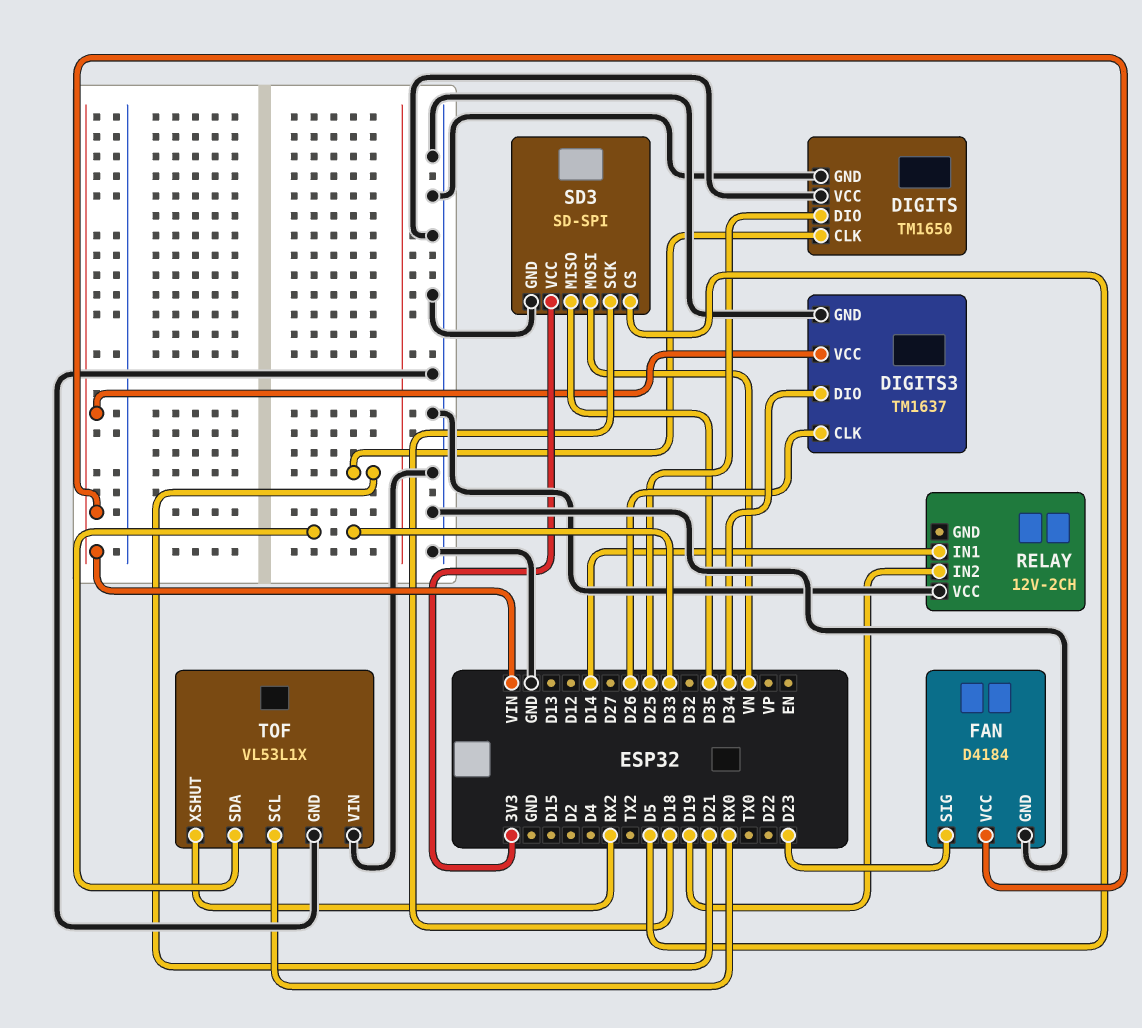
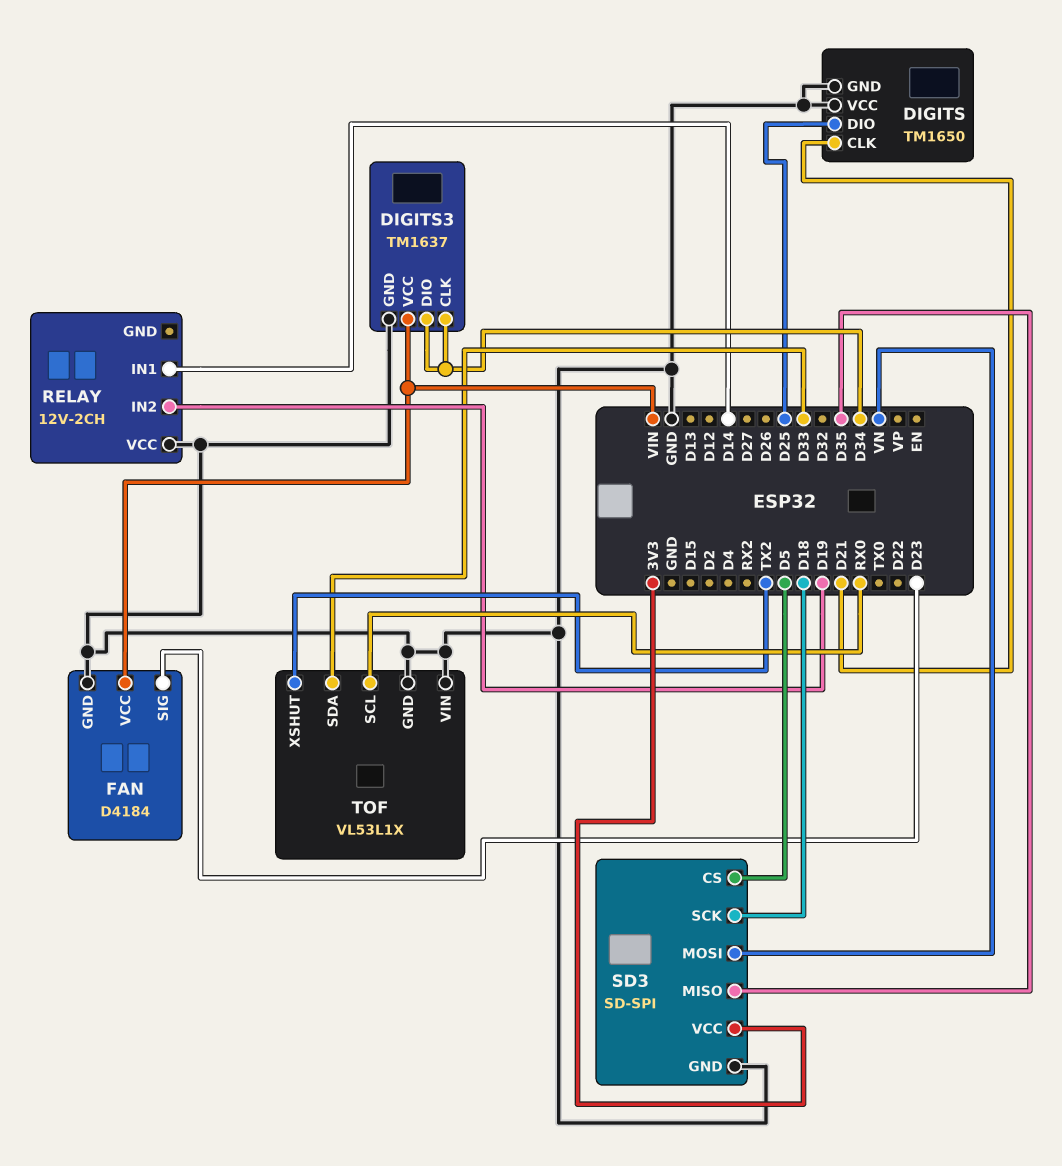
DIGITS3 pin CLK: D26 -> D34
TOF pin XSHUT: RX2 -> TX2

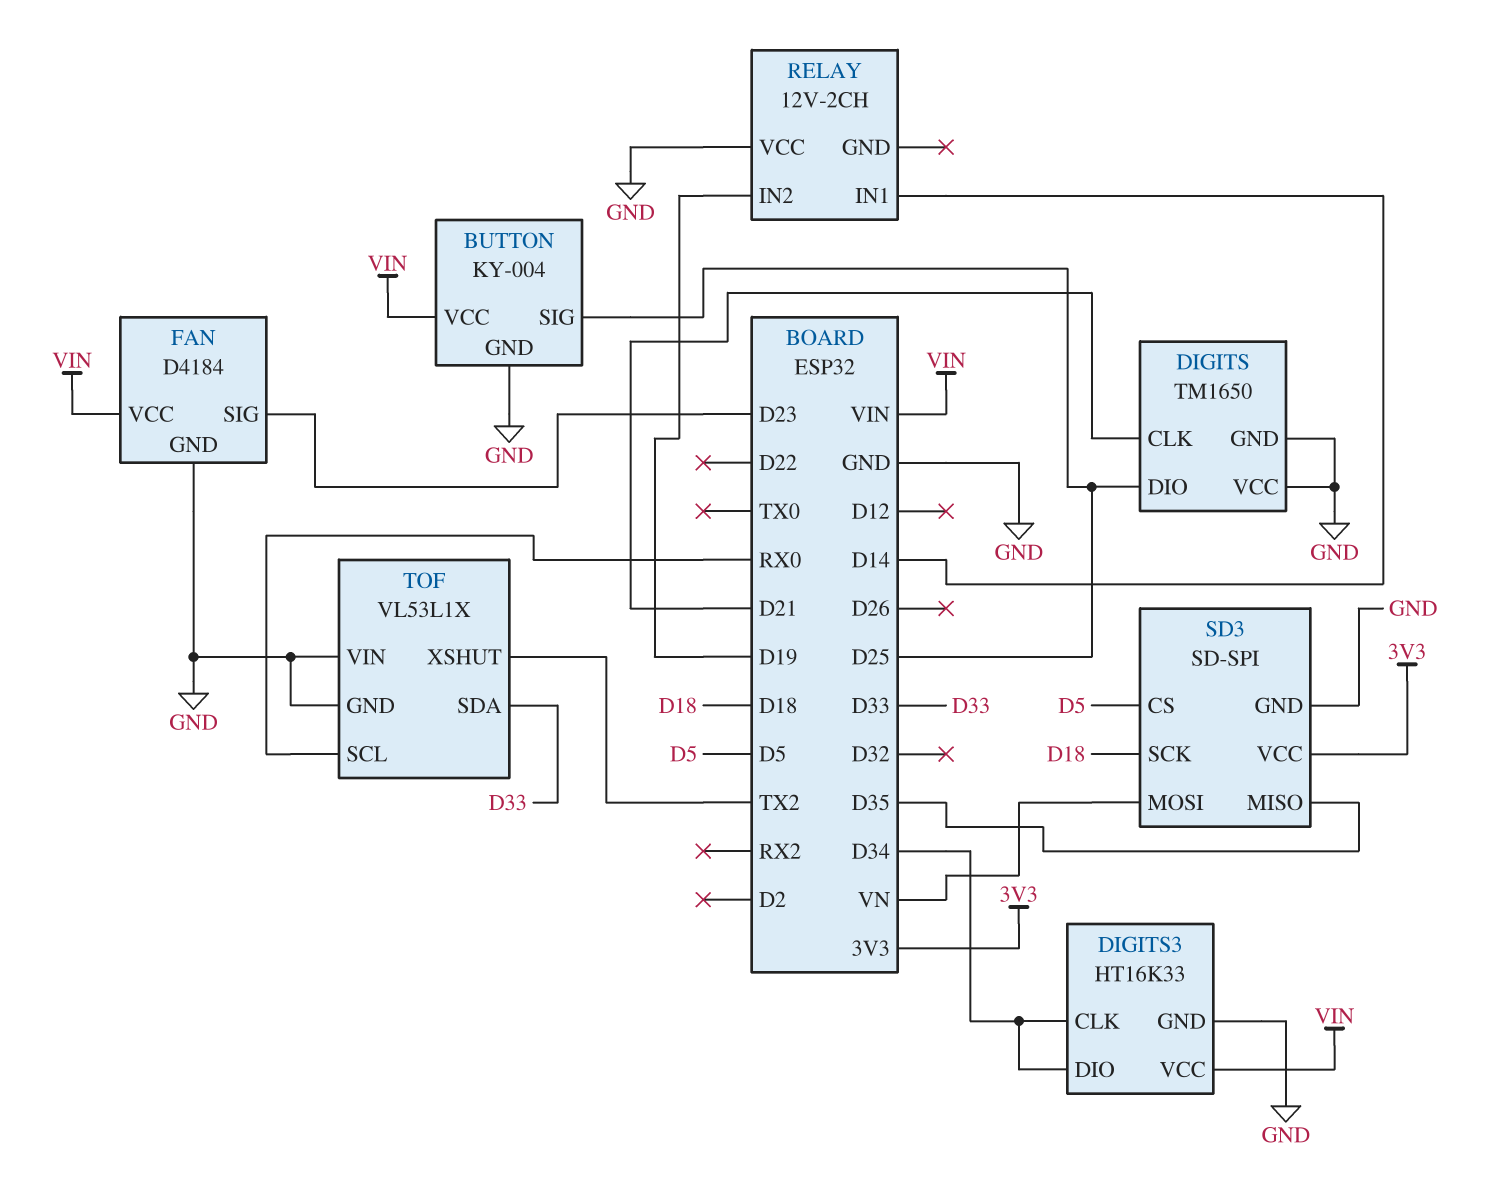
BUTTON: none -> KY-004
BUTTON pin GND: none -> GND
BUTTON pin SIG: none -> D25
BUTTON pin VCC: none -> VIN
DIGITS3: TM1637 -> HT16K33

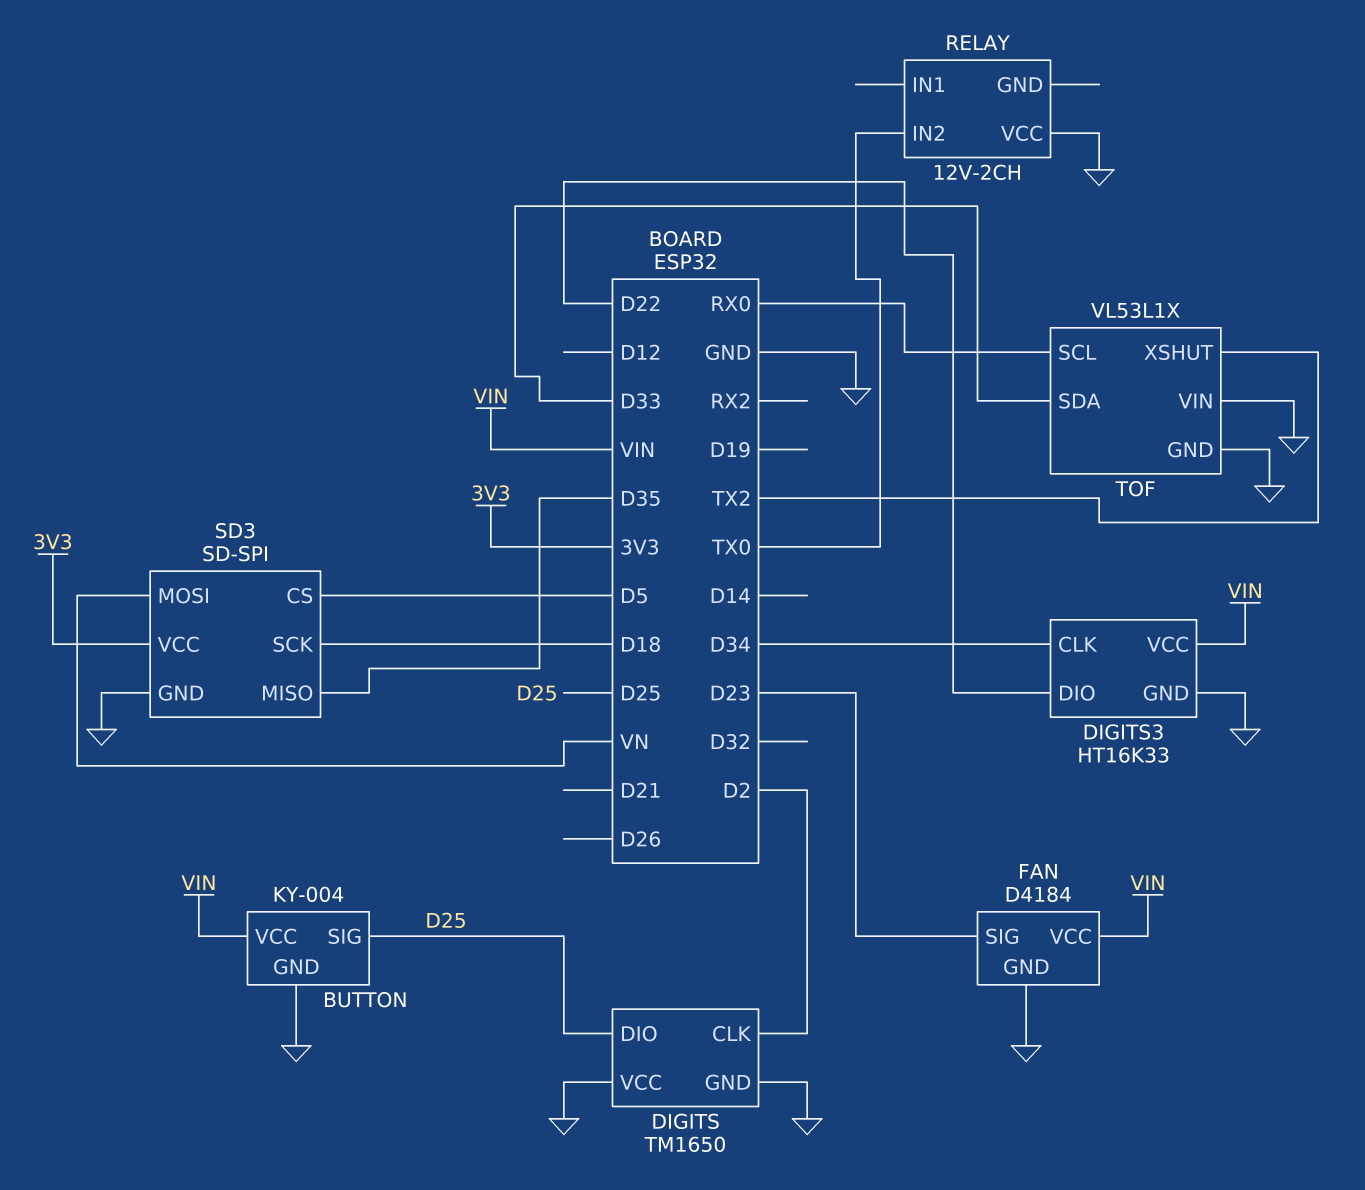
DIGITS pin CLK: D21 -> D2
DIGITS3 pin DIO: D34 -> D22
RELAY pin IN1: D14 -> none
RELAY pin IN2: D19 -> TX0

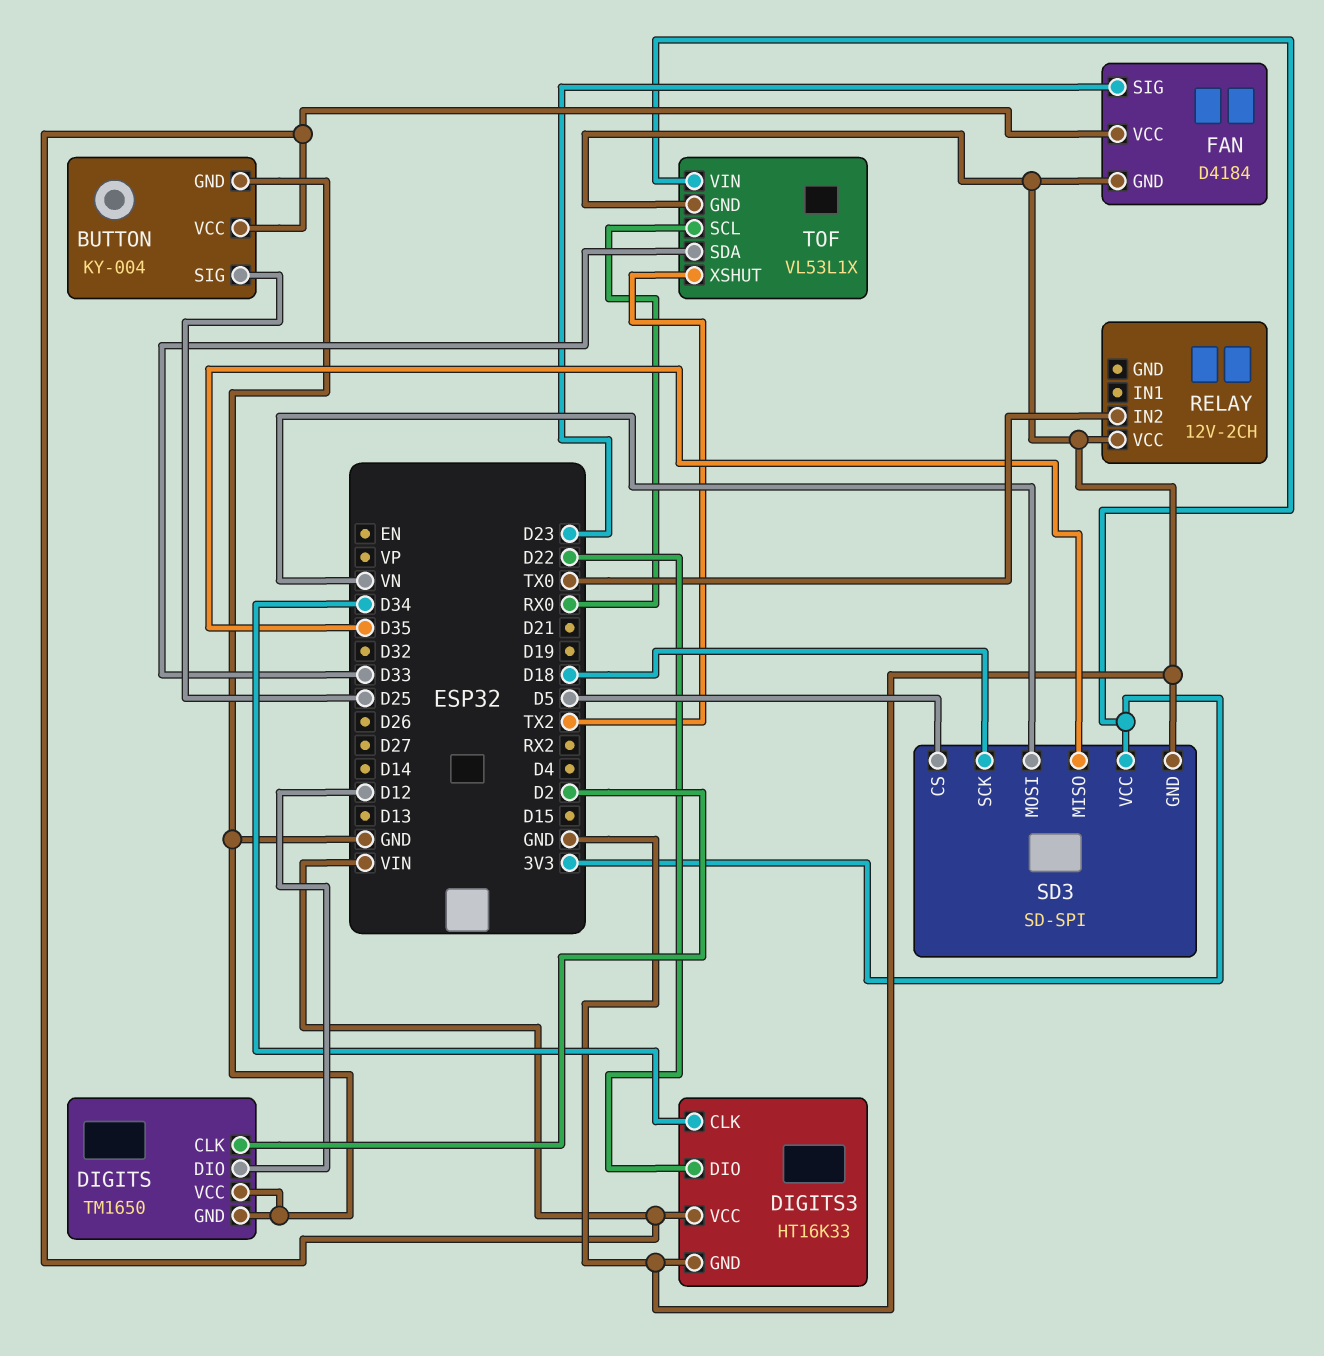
DIGITS pin DIO: D25 -> D12
TOF pin VIN: GND -> 3V3

